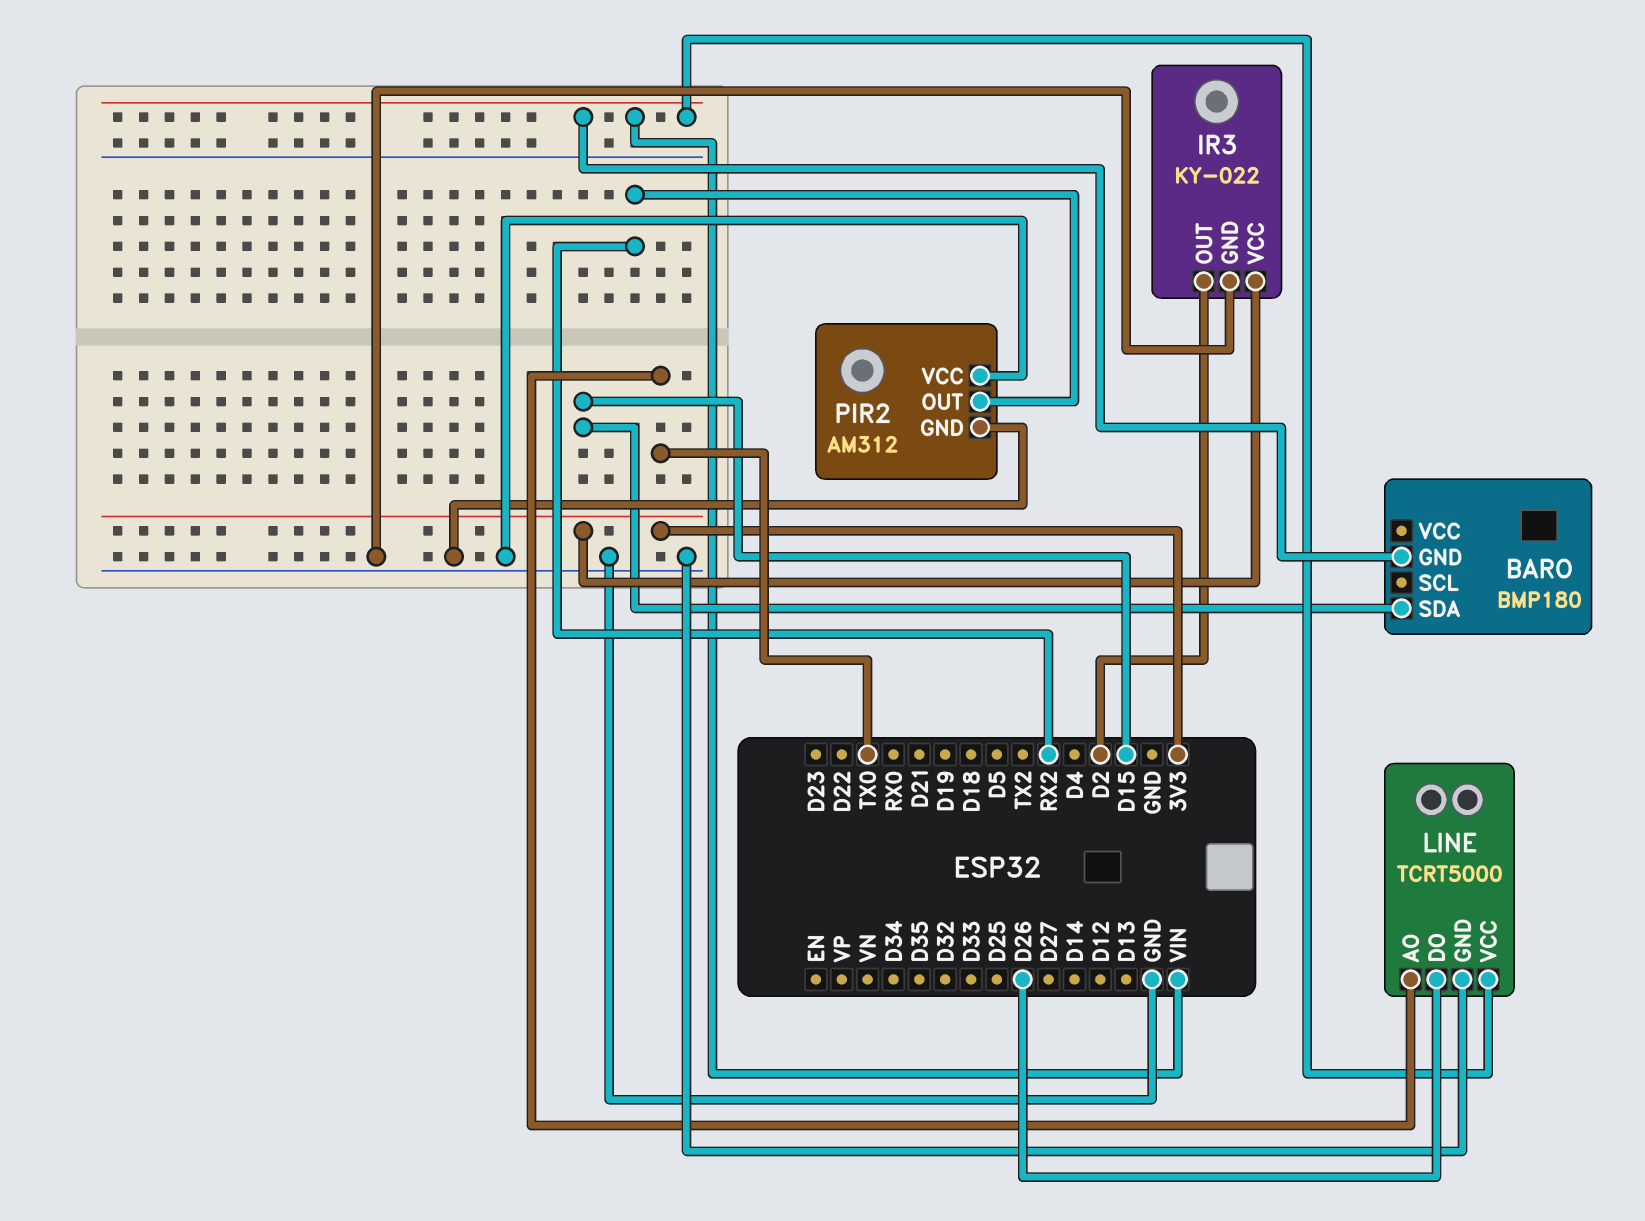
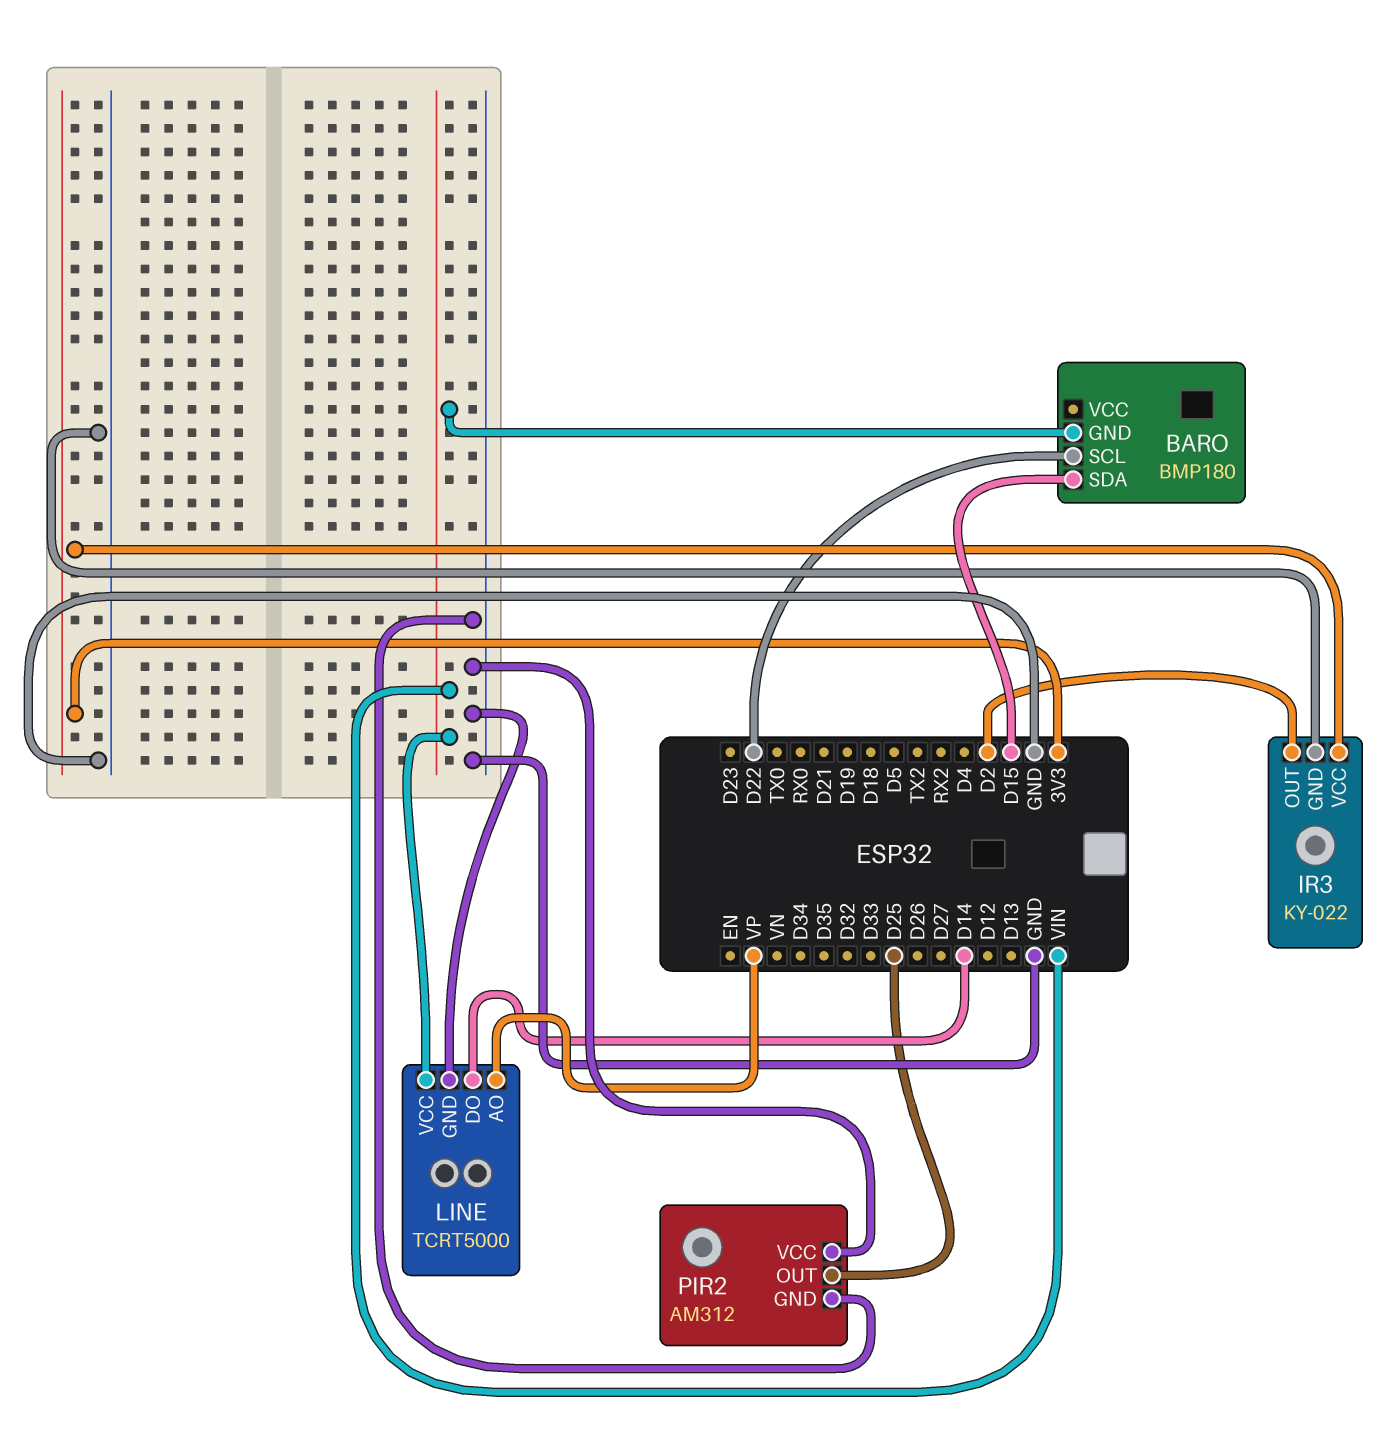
BARO pin SCL: none -> D22
LINE pin AO: TX0 -> VP
LINE pin DO: D26 -> D14
PIR2 pin OUT: RX2 -> D25

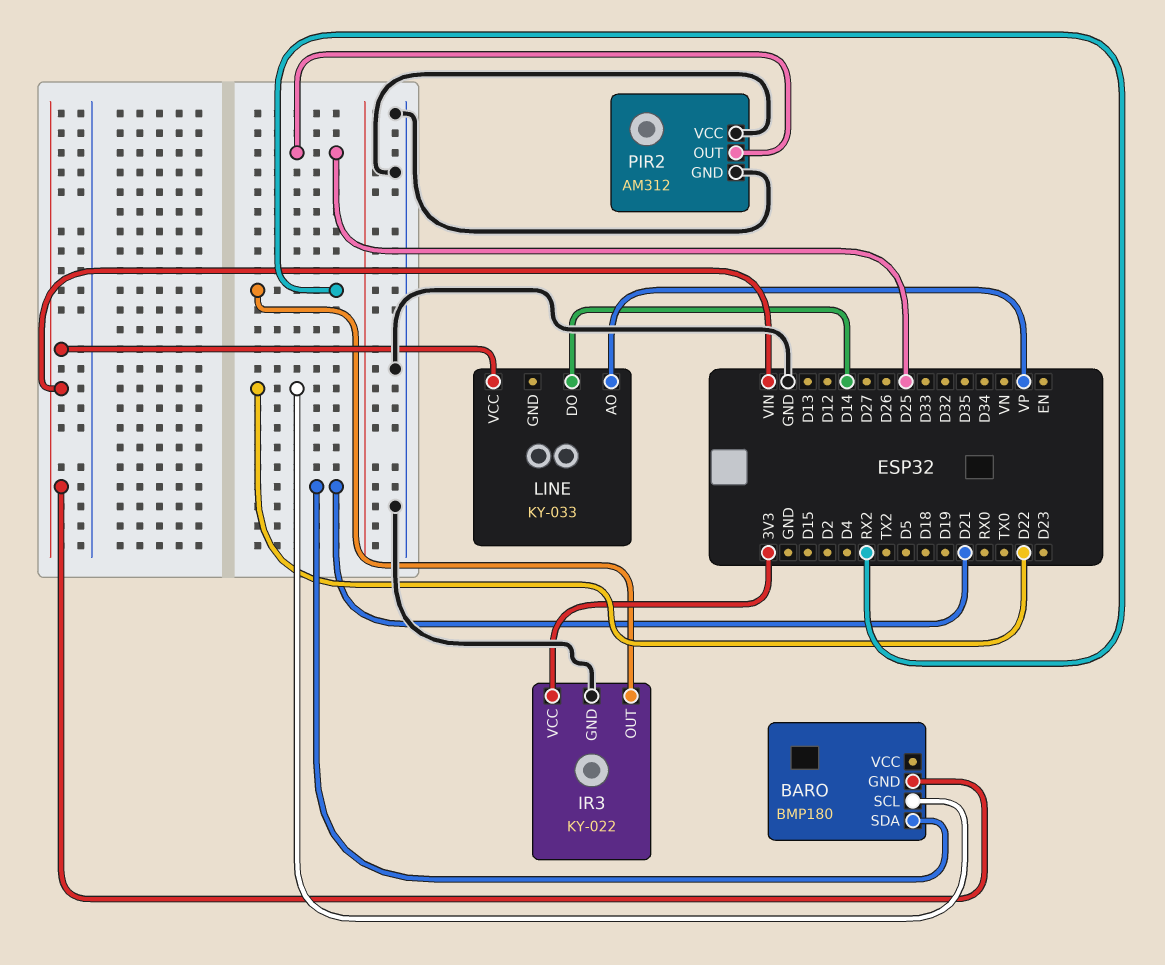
BARO pin SDA: D15 -> D21
IR3 pin OUT: D2 -> RX2
LINE: TCRT5000 -> KY-033
LINE pin GND: GND -> none

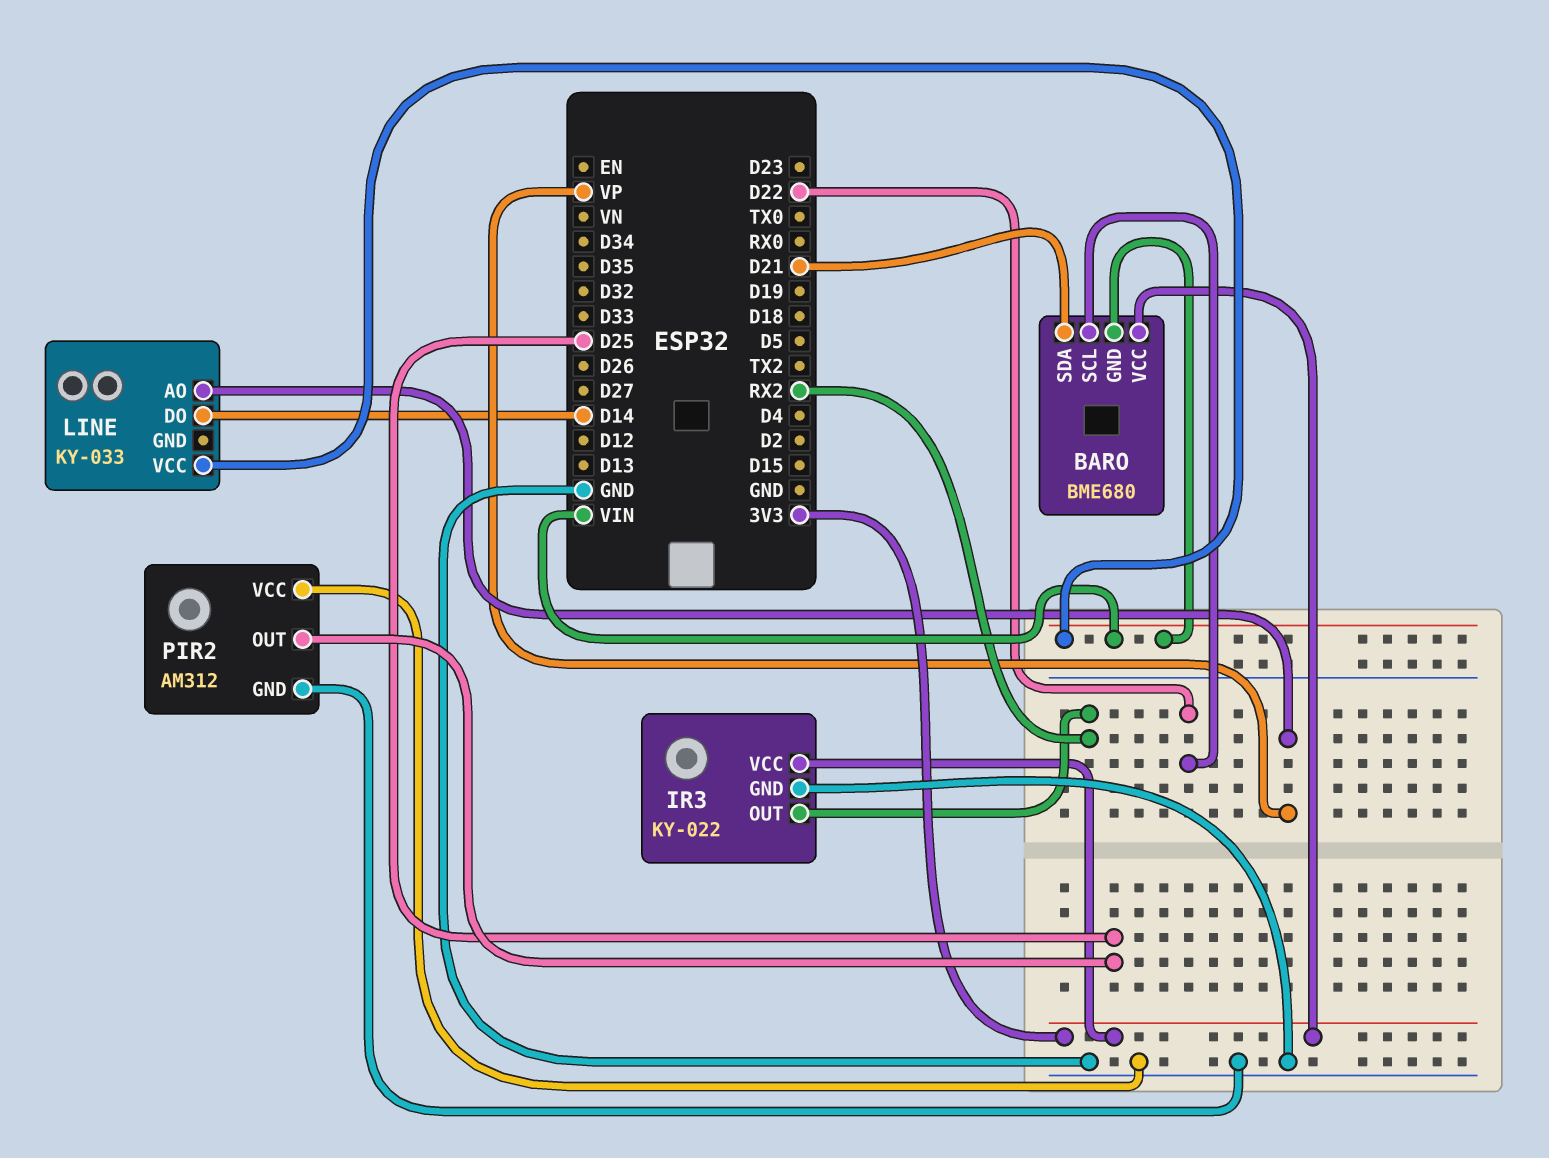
BARO: BMP180 -> BME680
BARO pin VCC: none -> 3V3

